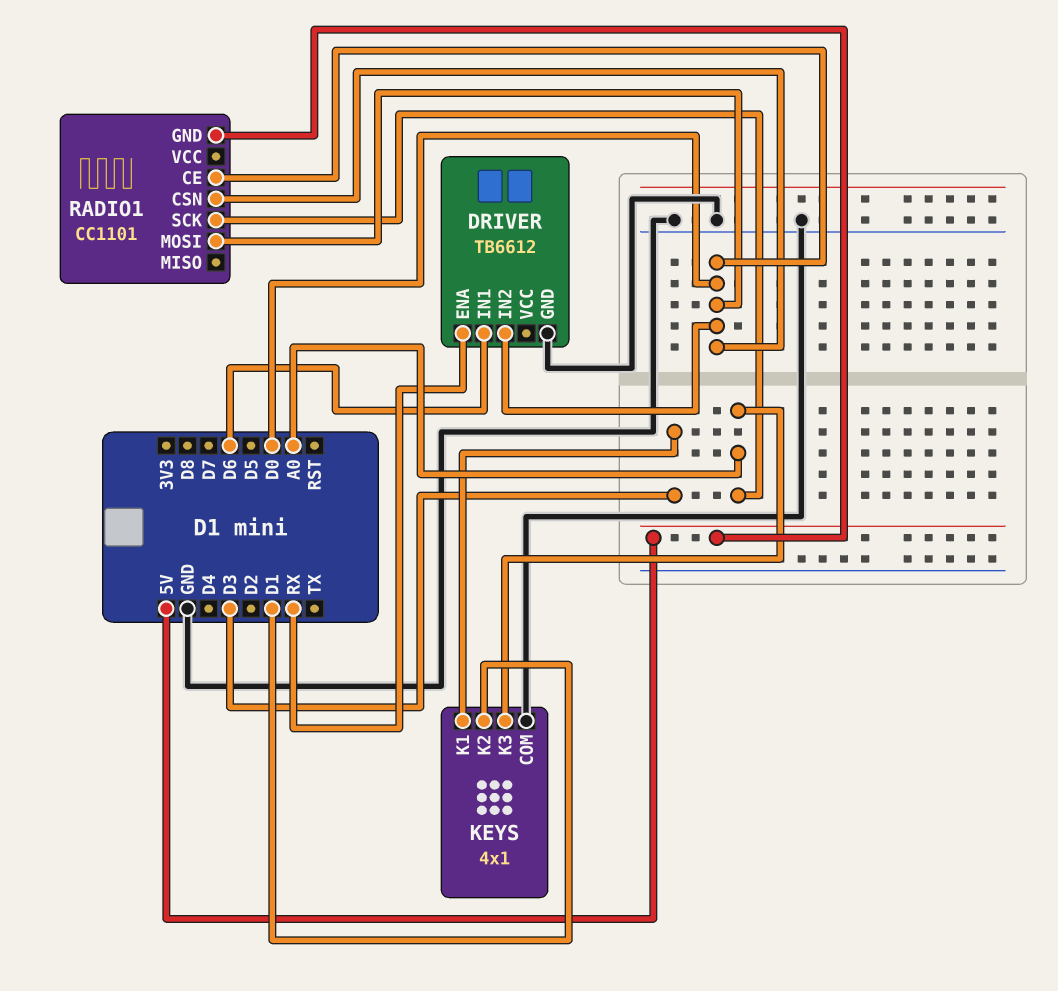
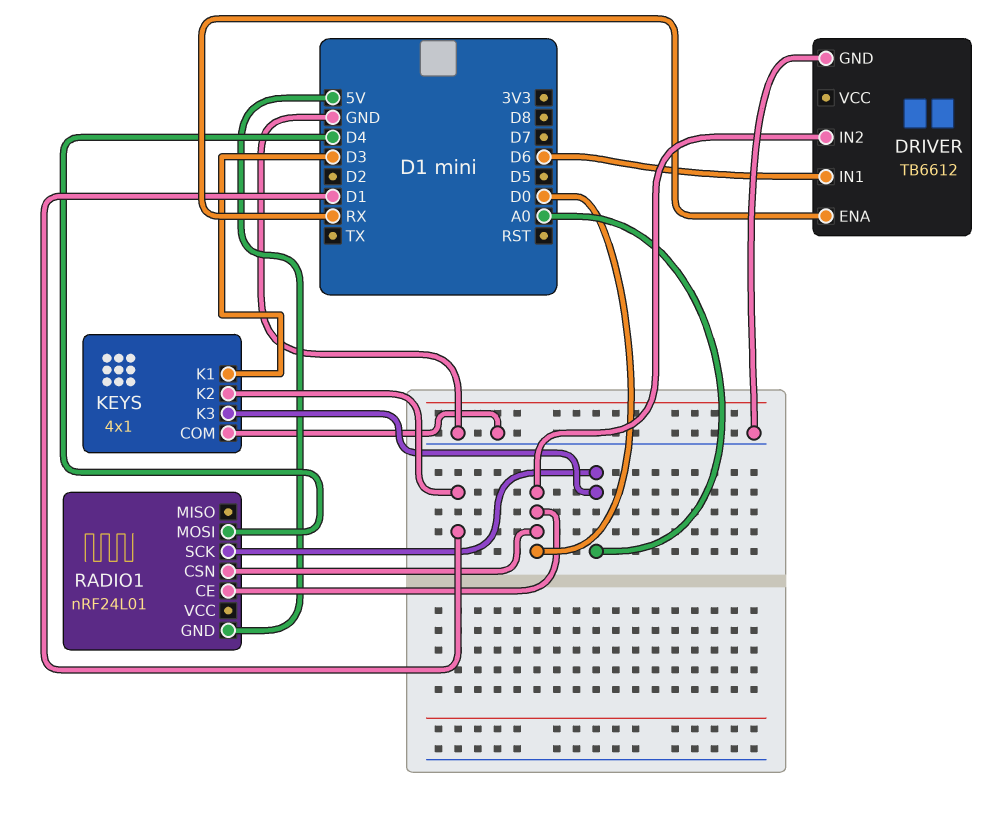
RADIO1: CC1101 -> nRF24L01
RADIO1 pin MOSI: D0 -> D4

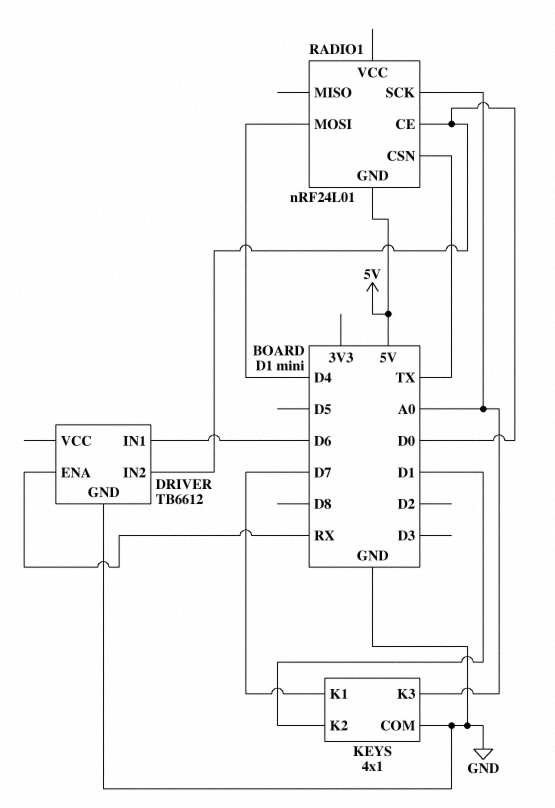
KEYS pin K1: D3 -> D7
RADIO1 pin CSN: D0 -> TX

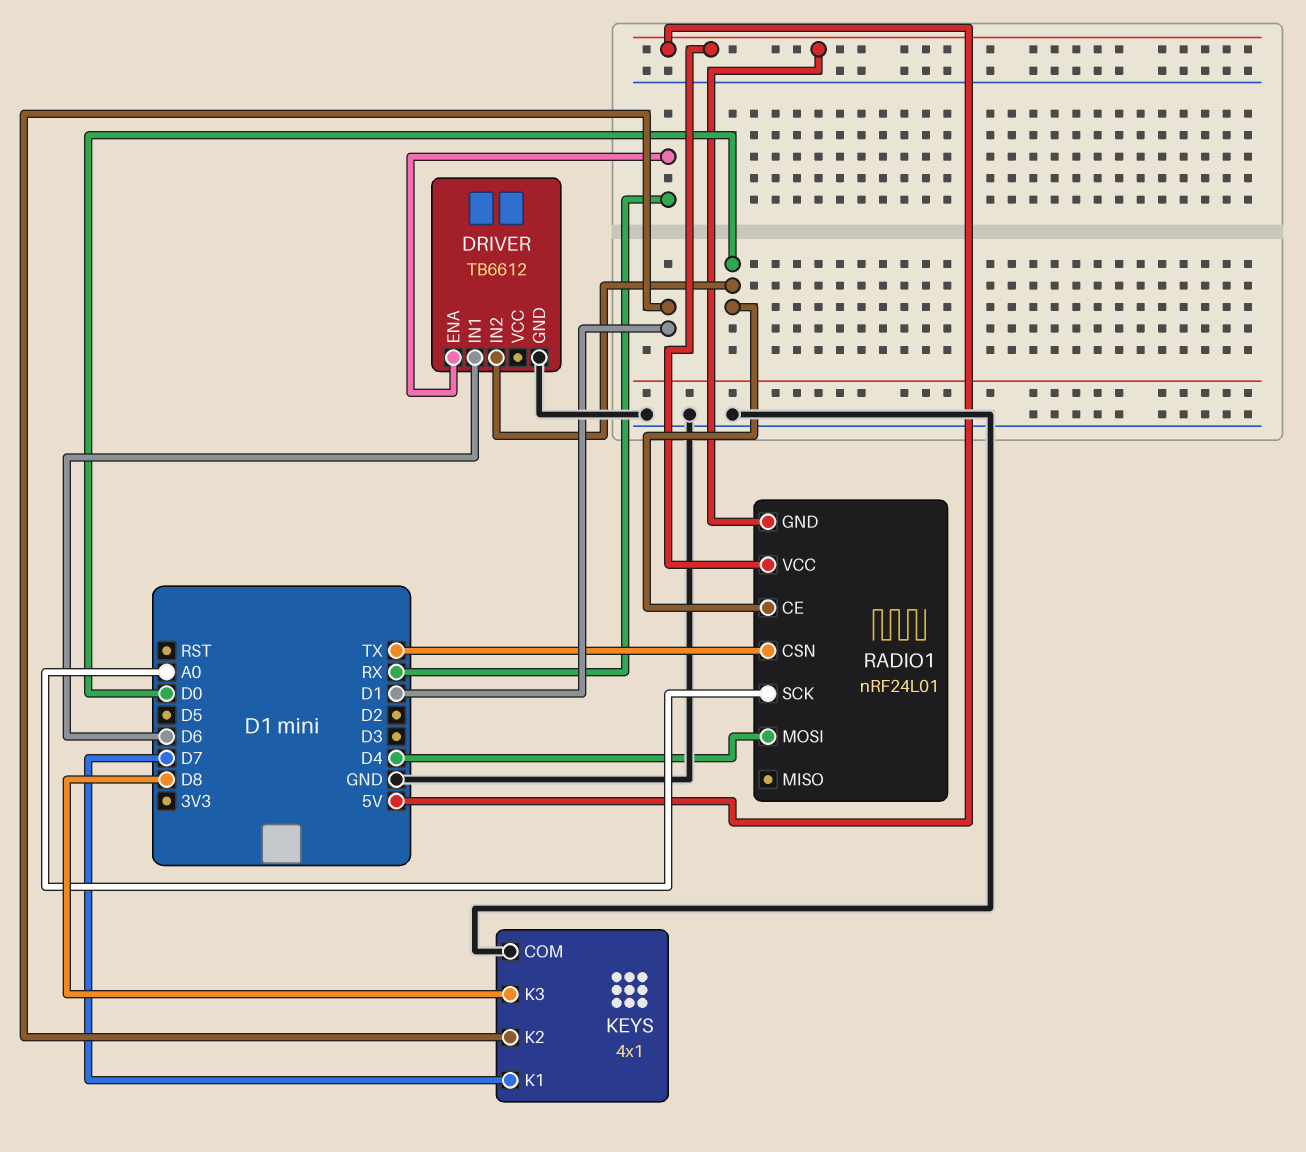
KEYS pin K3: A0 -> D8
RADIO1 pin VCC: none -> 5V

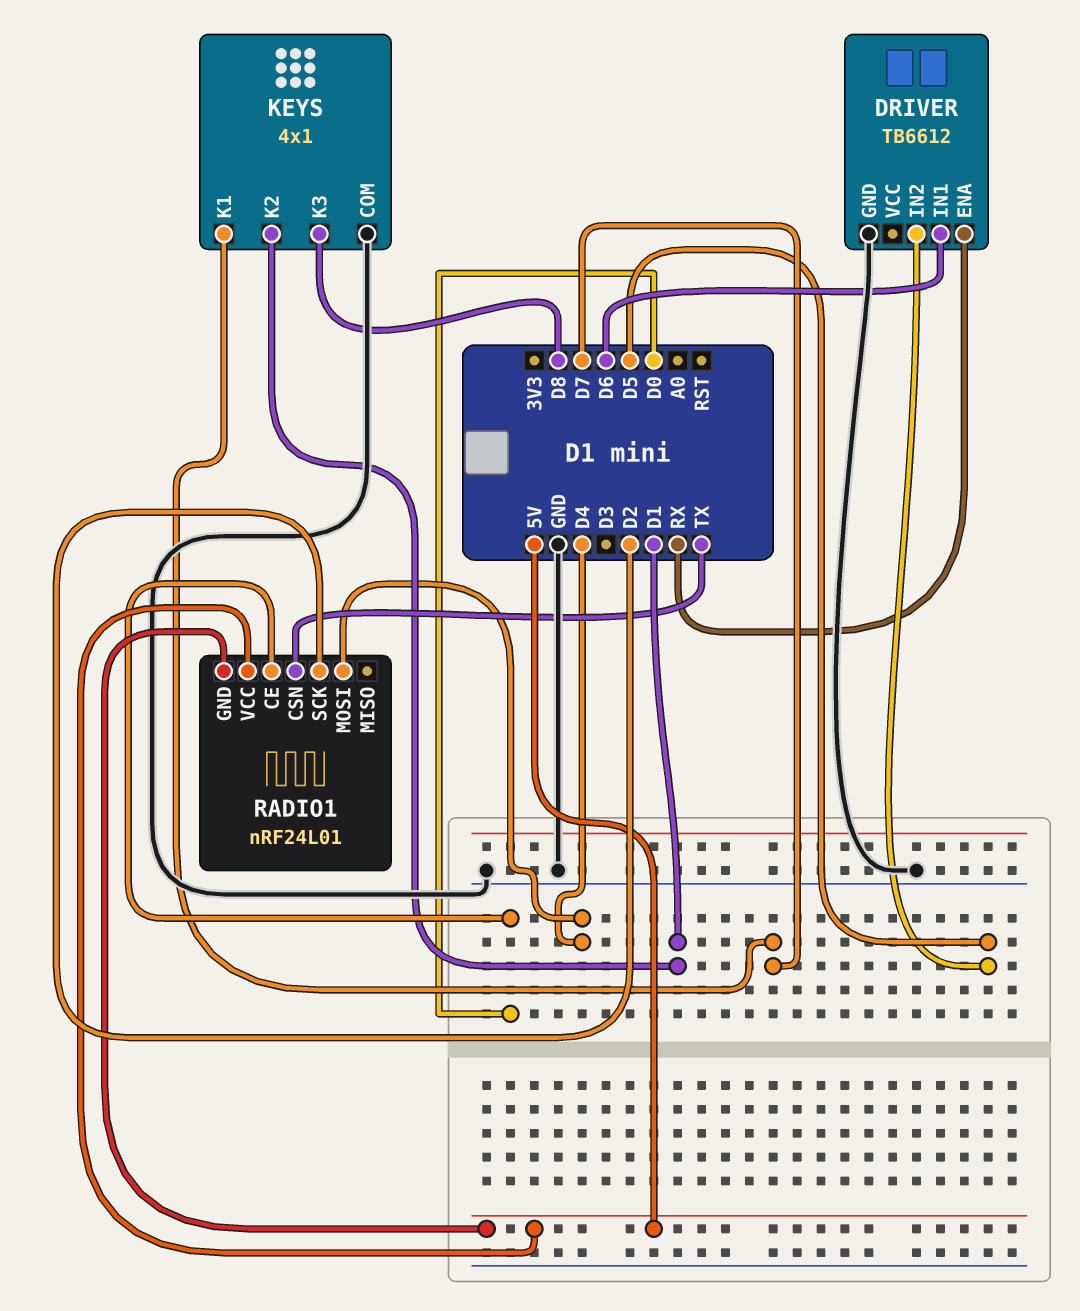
DRIVER pin IN2: D0 -> D5
RADIO1 pin SCK: A0 -> D2

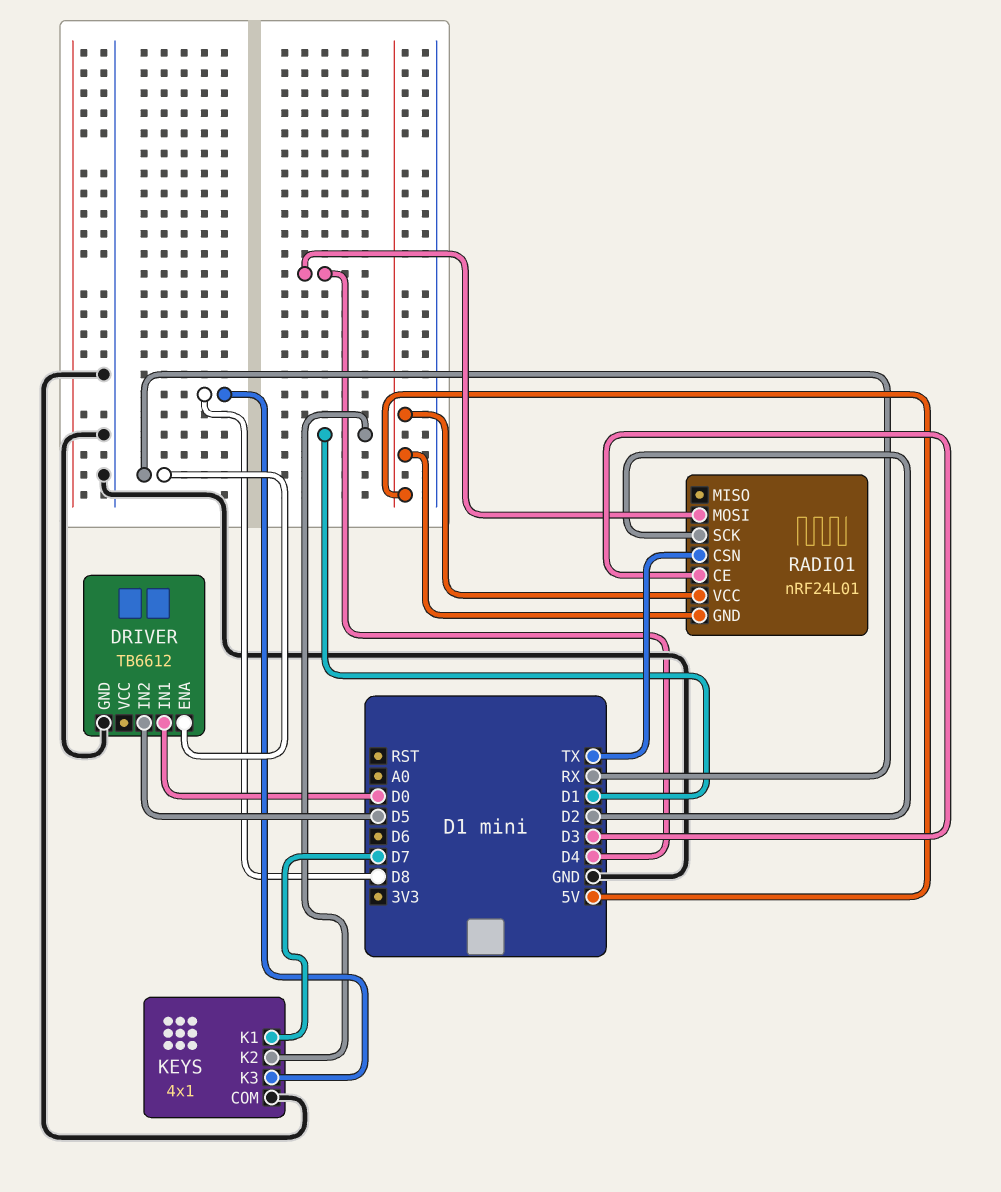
DRIVER pin IN1: D6 -> D0
RADIO1 pin CE: D0 -> D3

